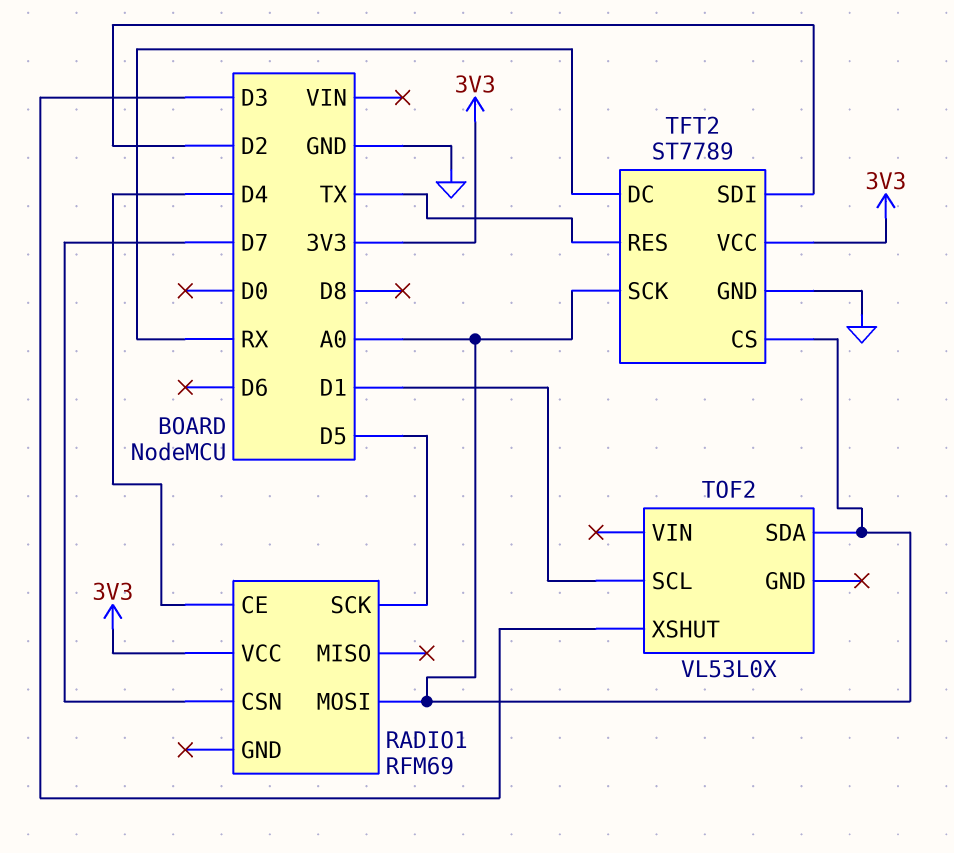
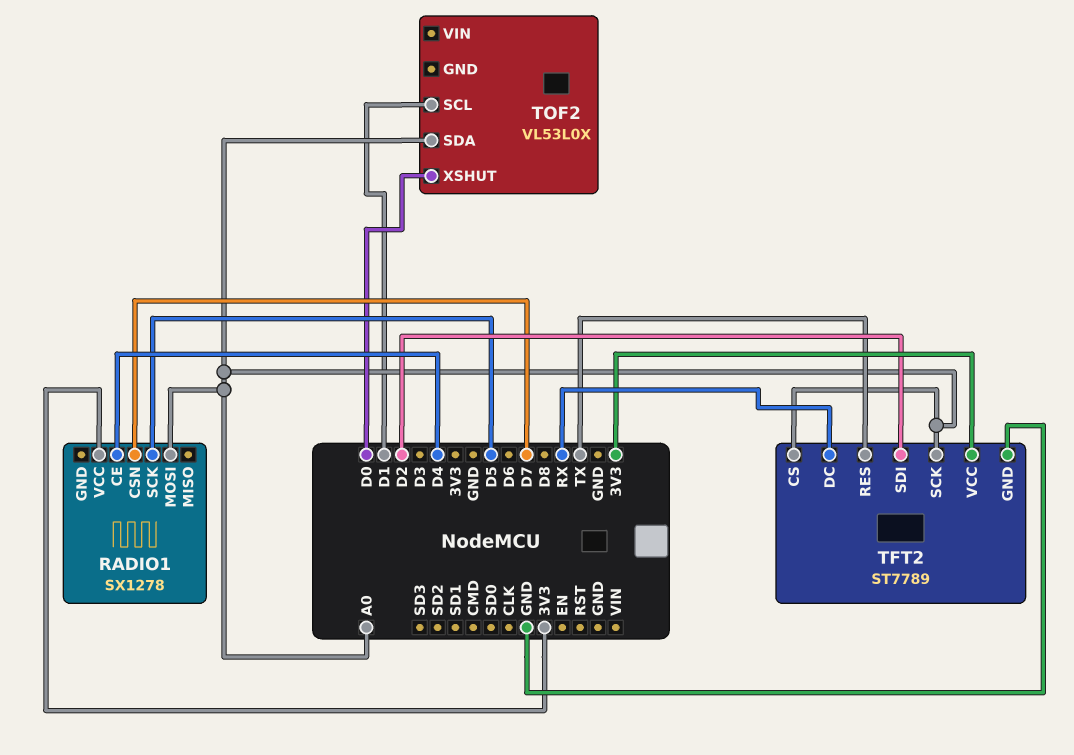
RADIO1: RFM69 -> SX1278
TOF2 pin XSHUT: D3 -> D0

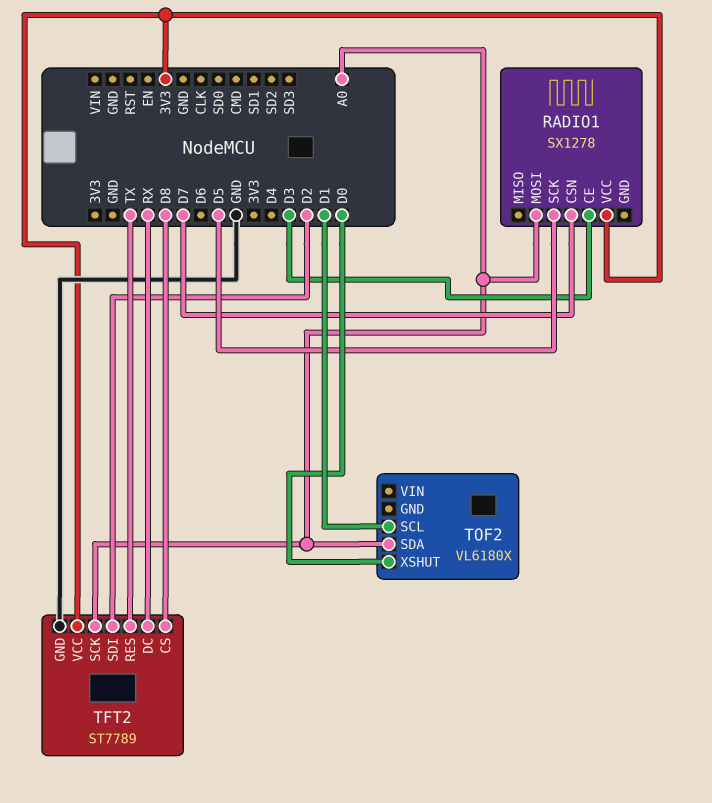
RADIO1 pin CE: D4 -> D3
TFT2 pin CS: A0 -> D8
TOF2: VL53L0X -> VL6180X

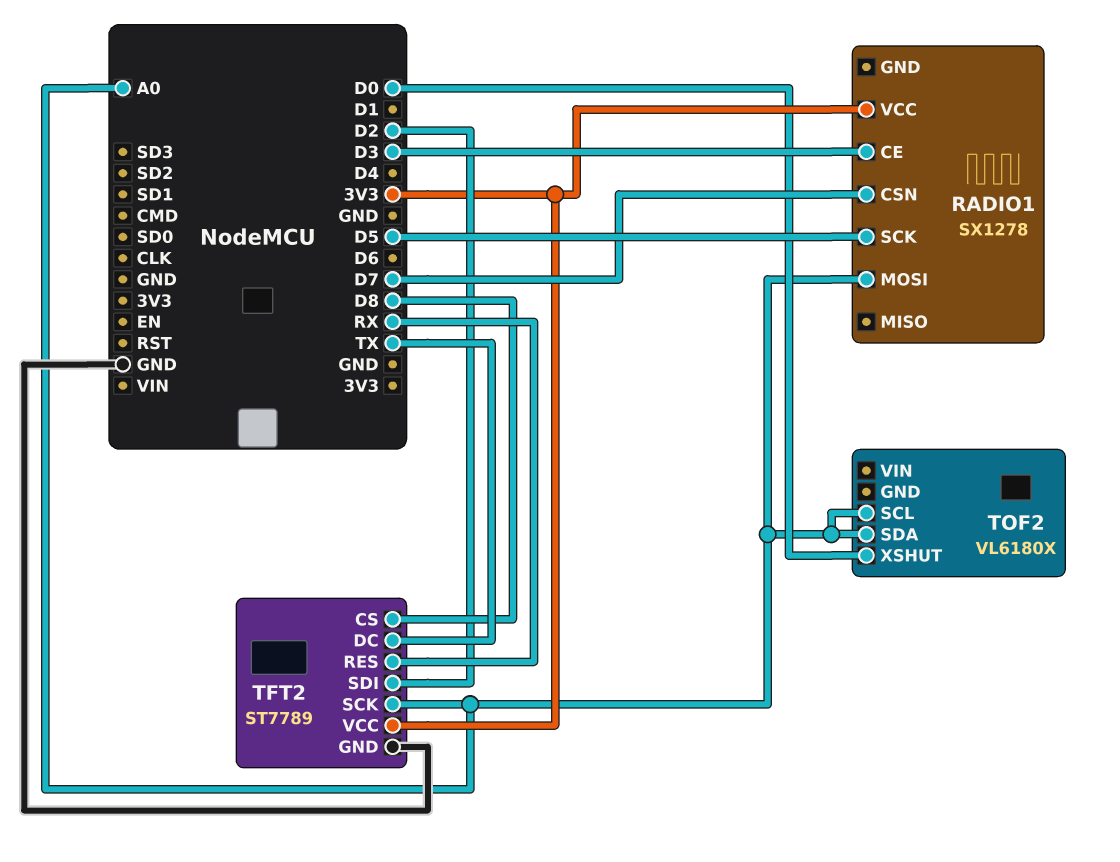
TFT2 pin DC: RX -> TX
TFT2 pin RES: TX -> RX
TOF2 pin SCL: D1 -> A0

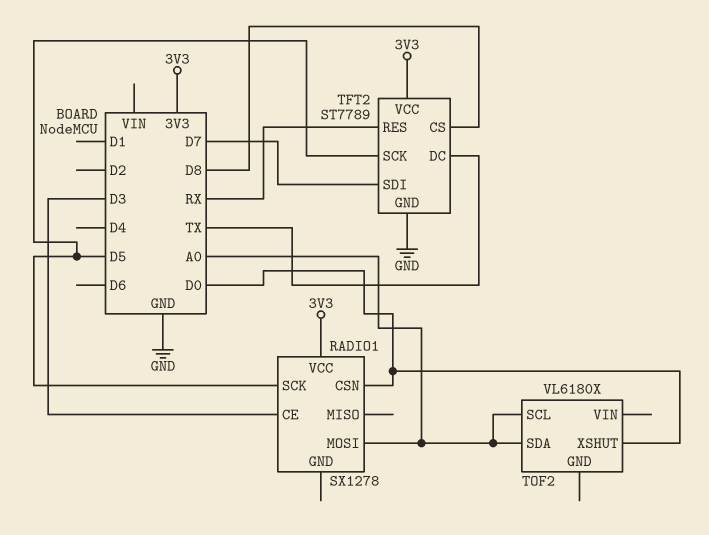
RADIO1 pin CSN: D7 -> D0
TFT2 pin SCK: A0 -> D5
TFT2 pin SDI: D2 -> D7

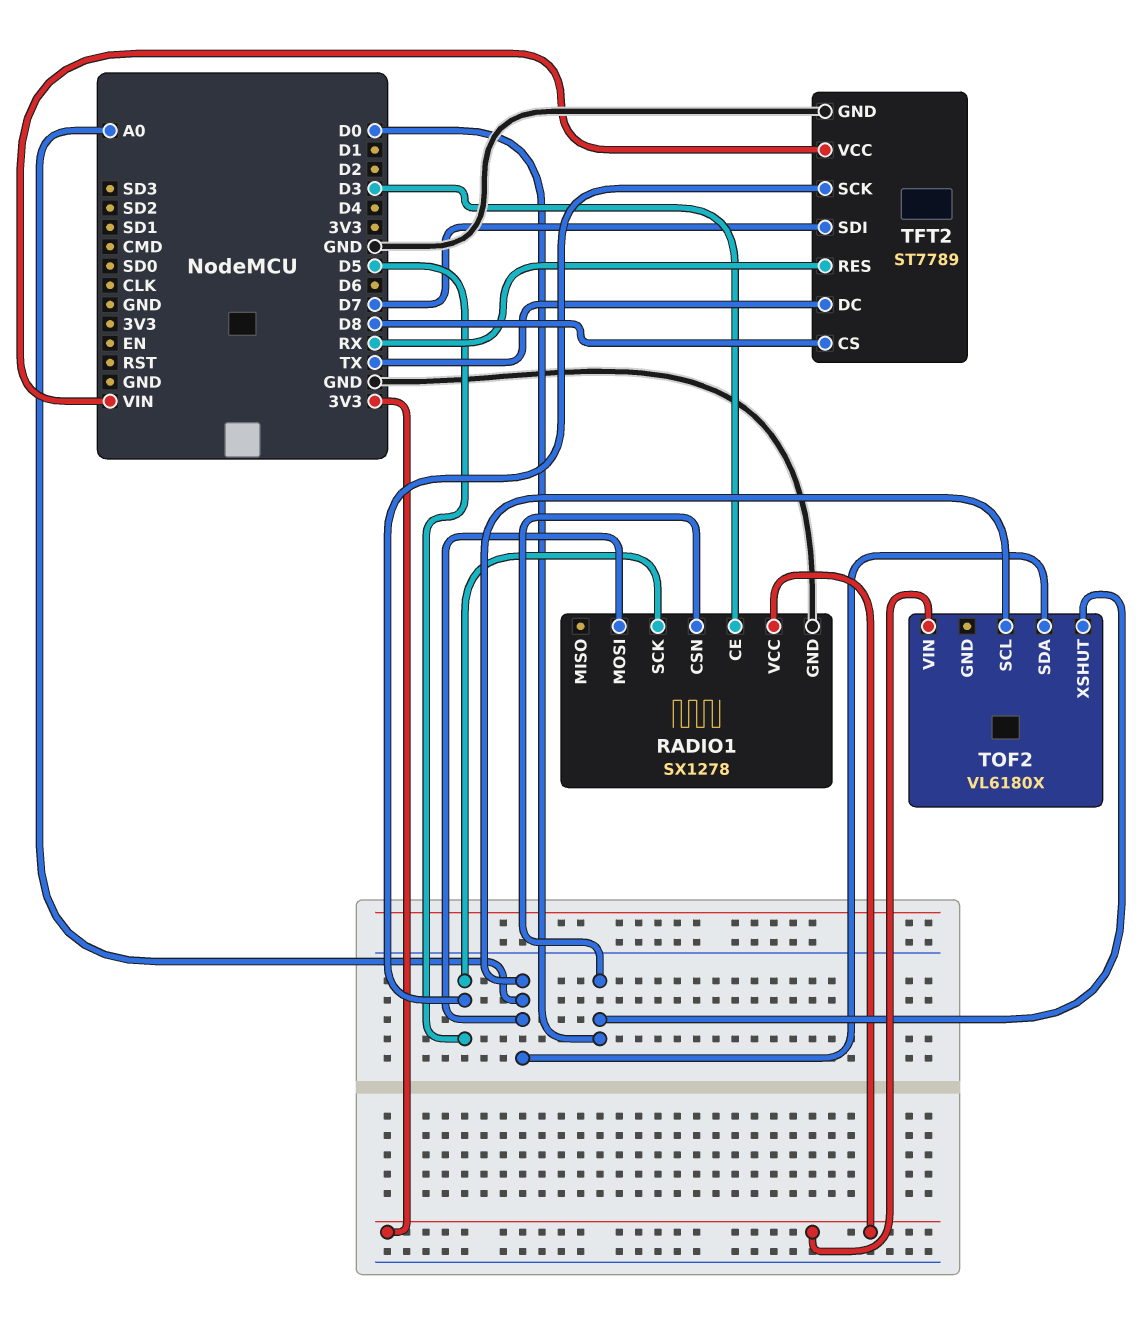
RADIO1 pin GND: none -> GND
TFT2 pin VCC: 3V3 -> VIN
TOF2 pin VIN: none -> 3V3

